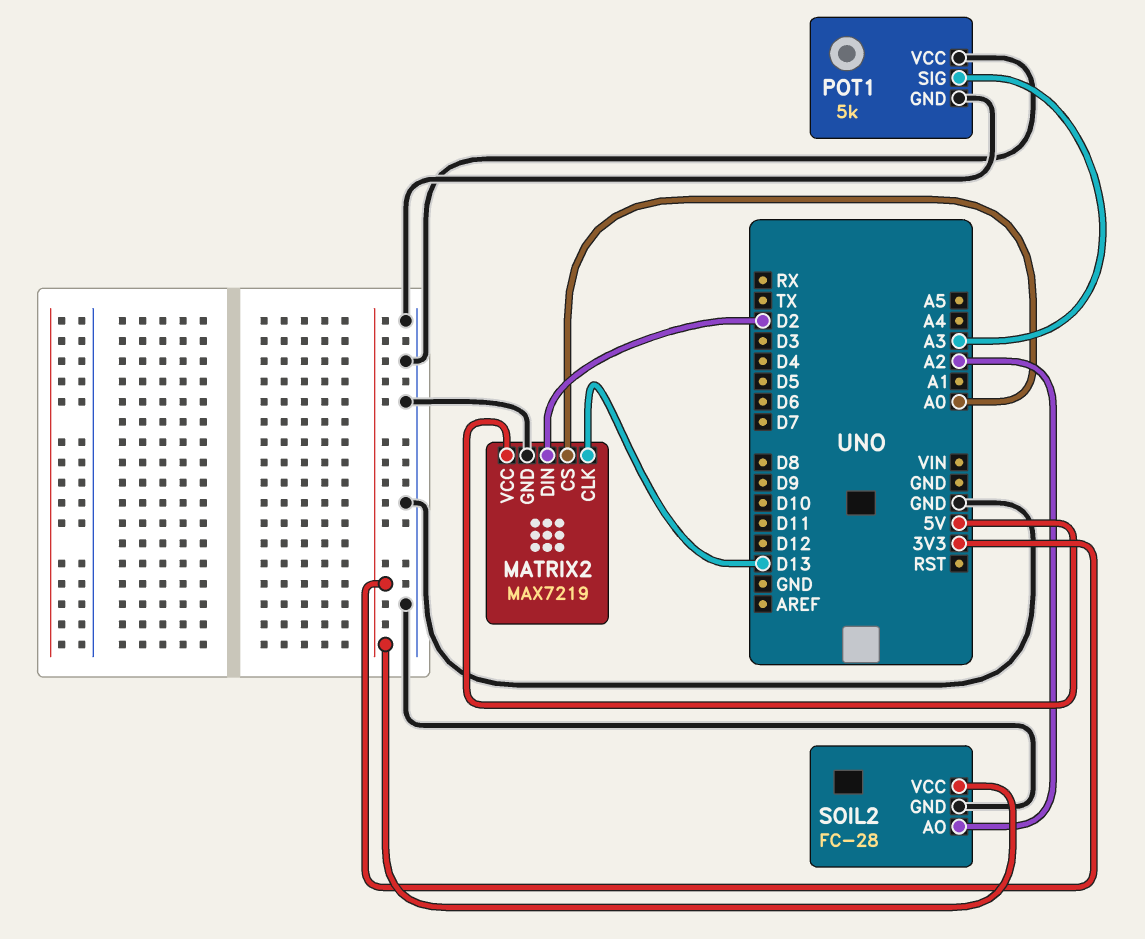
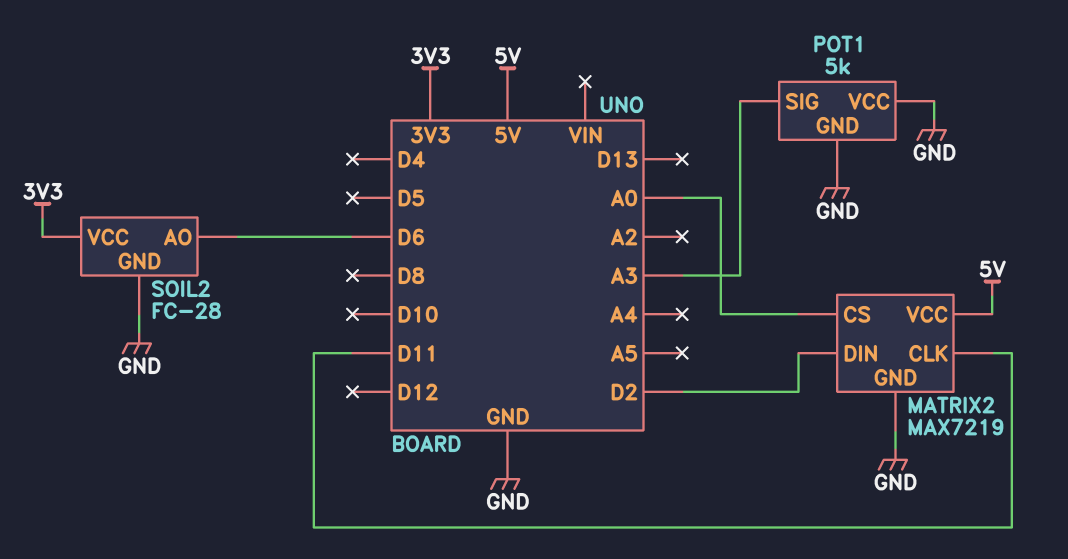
MATRIX2 pin CLK: D13 -> D11
SOIL2 pin AO: A2 -> D6

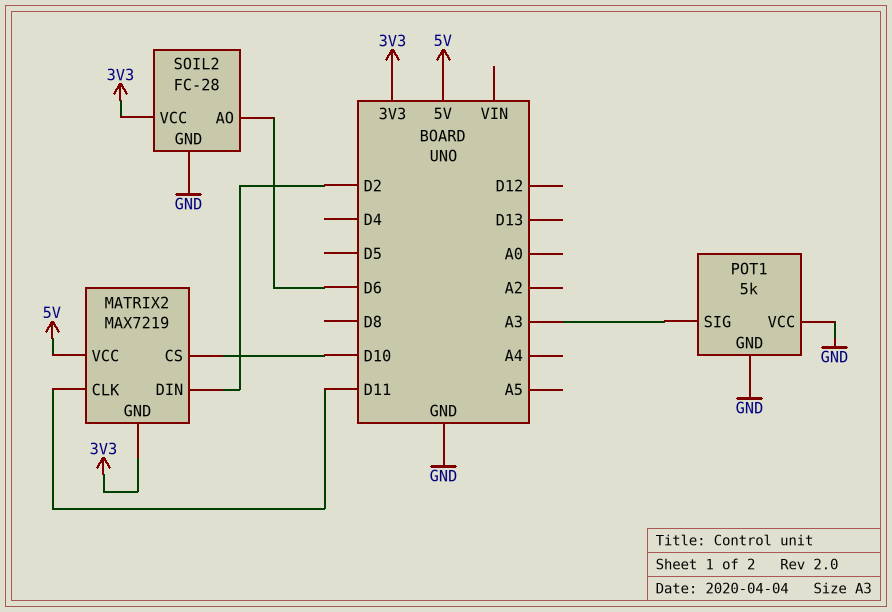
MATRIX2 pin CS: A0 -> D10
MATRIX2 pin GND: GND -> 3V3

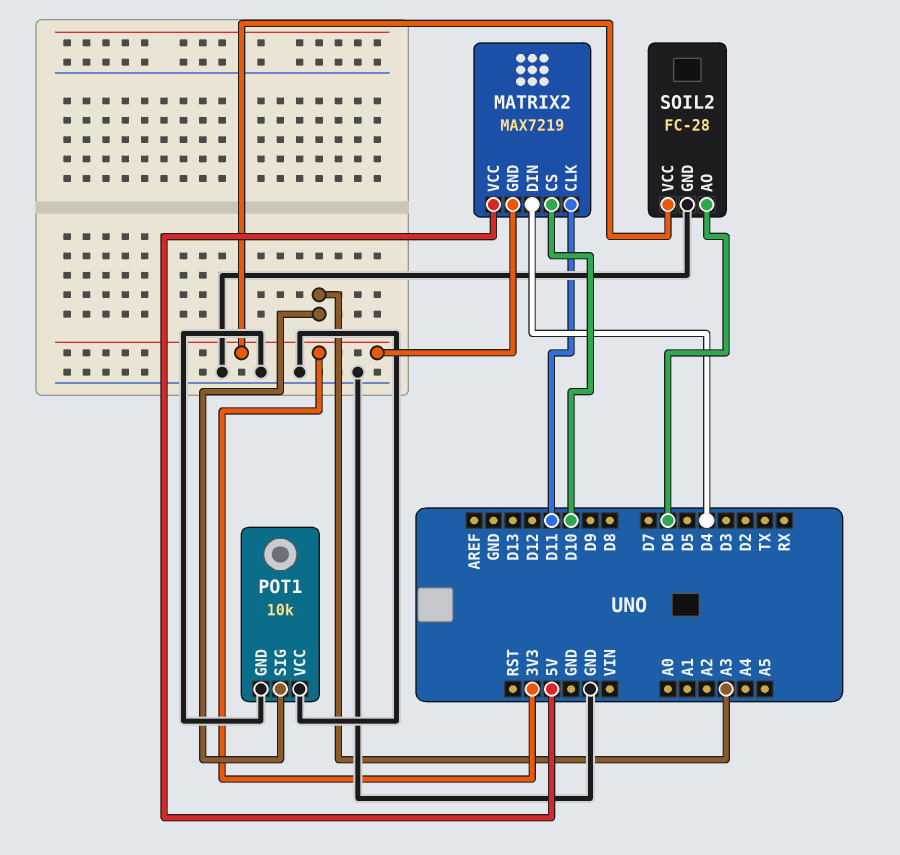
MATRIX2 pin DIN: D2 -> D4
POT1: 5k -> 10k

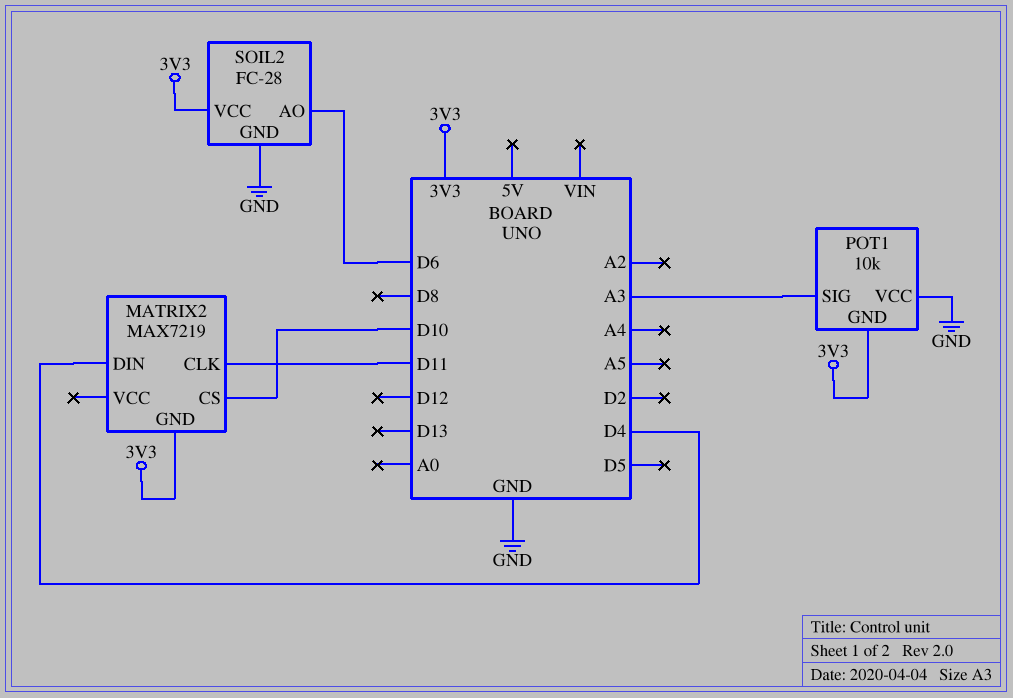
MATRIX2 pin VCC: 5V -> none
POT1 pin GND: GND -> 3V3

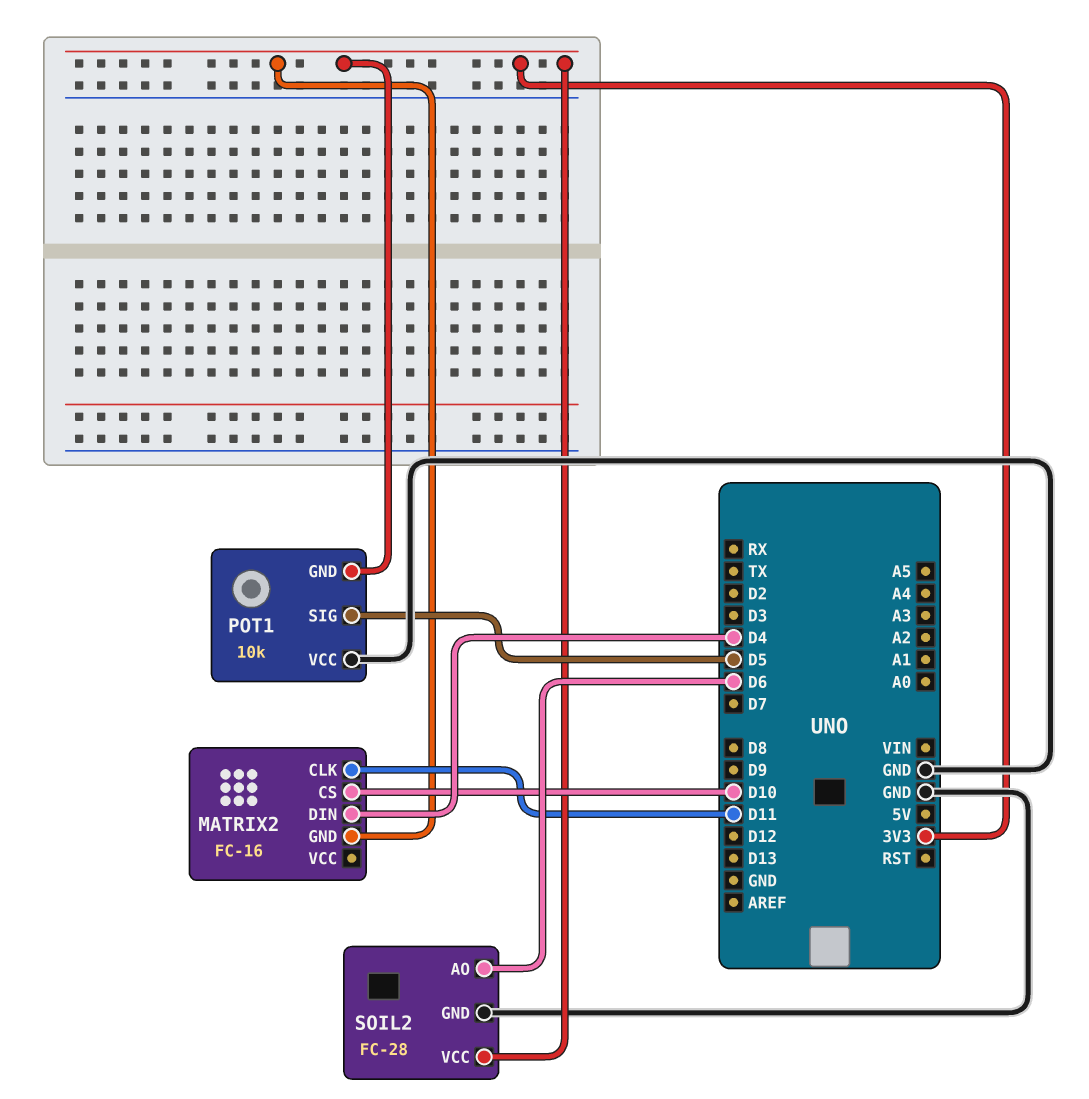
MATRIX2: MAX7219 -> FC-16
POT1 pin SIG: A3 -> D5

